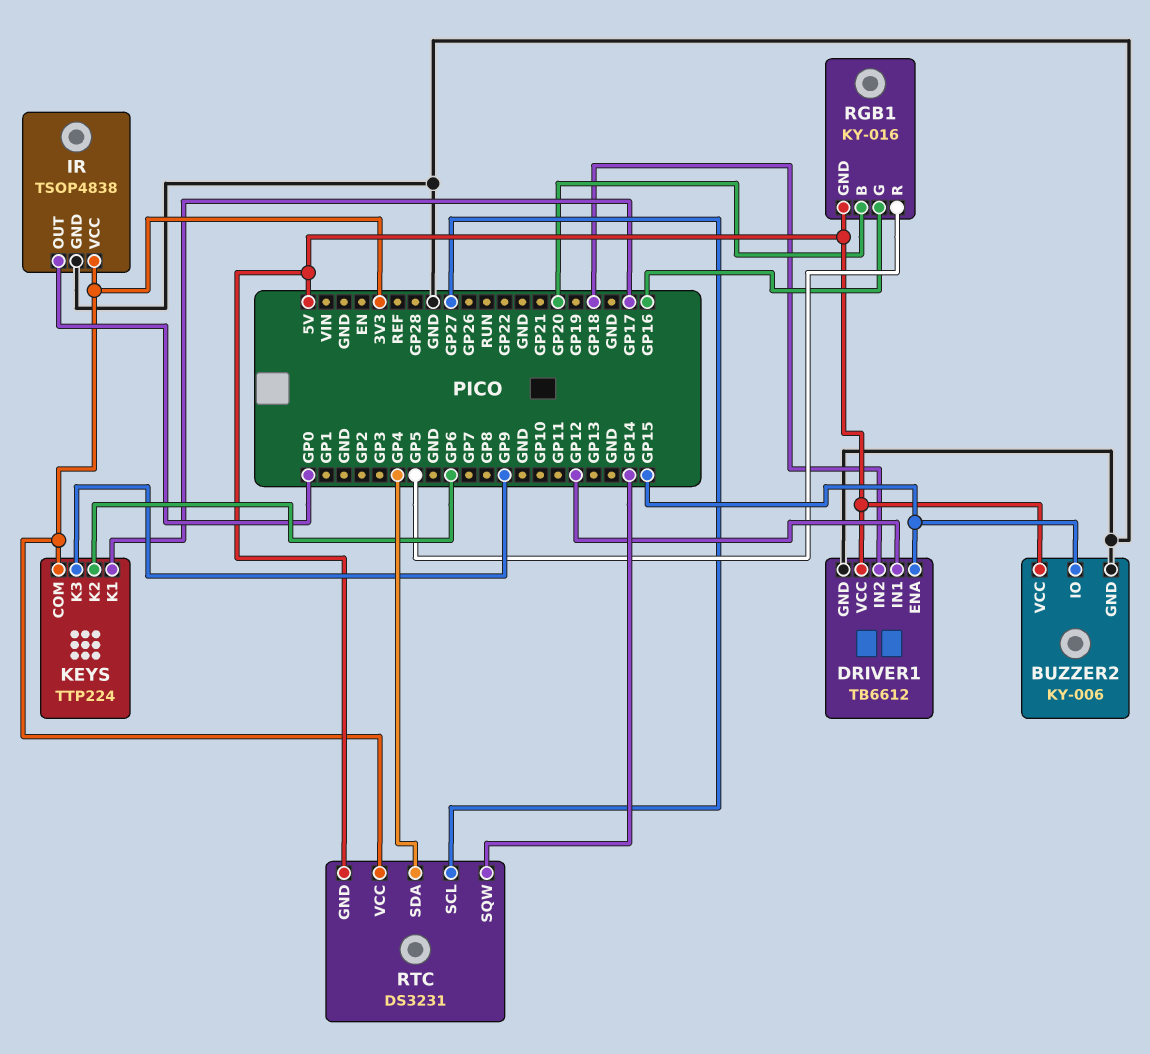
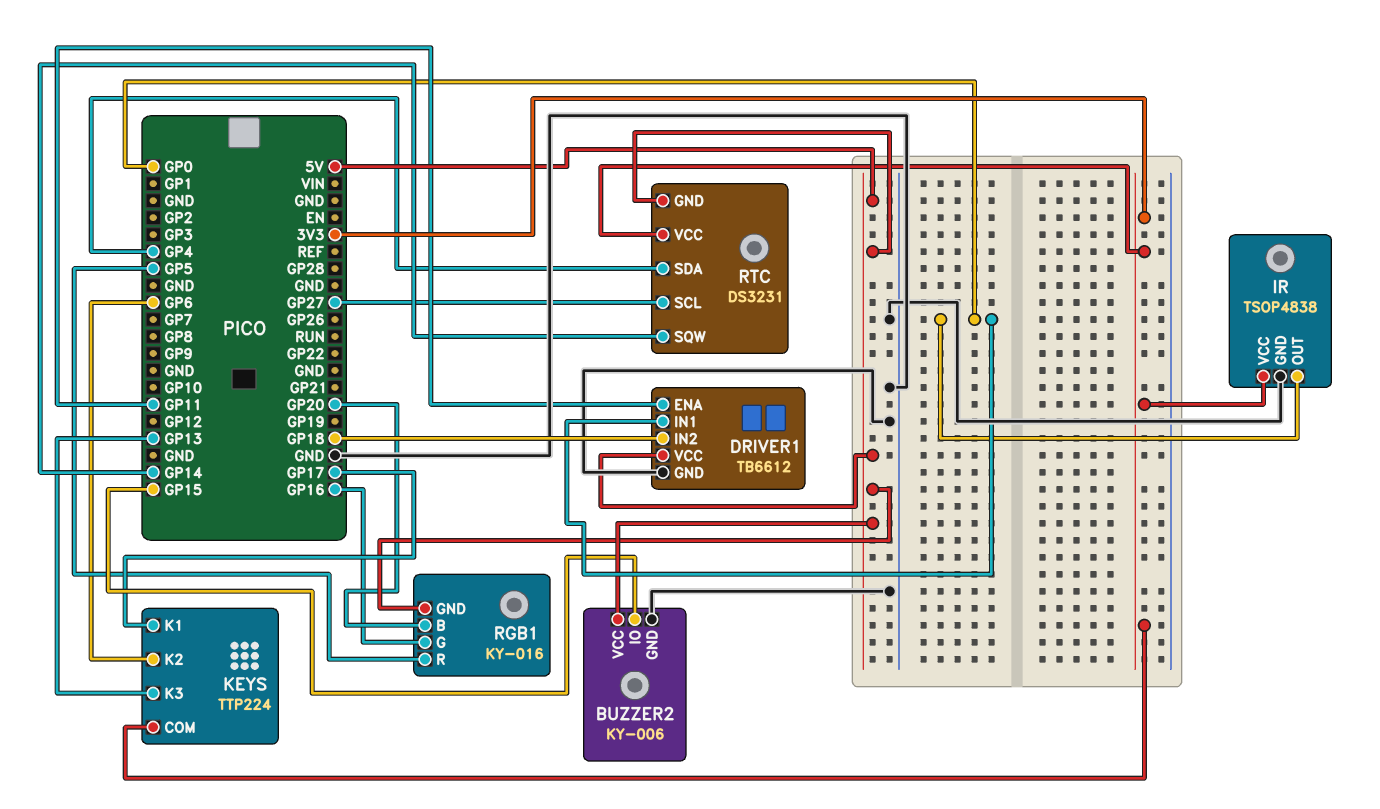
DRIVER1 pin ENA: GP15 -> GP11
DRIVER1 pin IN1: GP12 -> GP0
KEYS pin K3: GP9 -> GP13

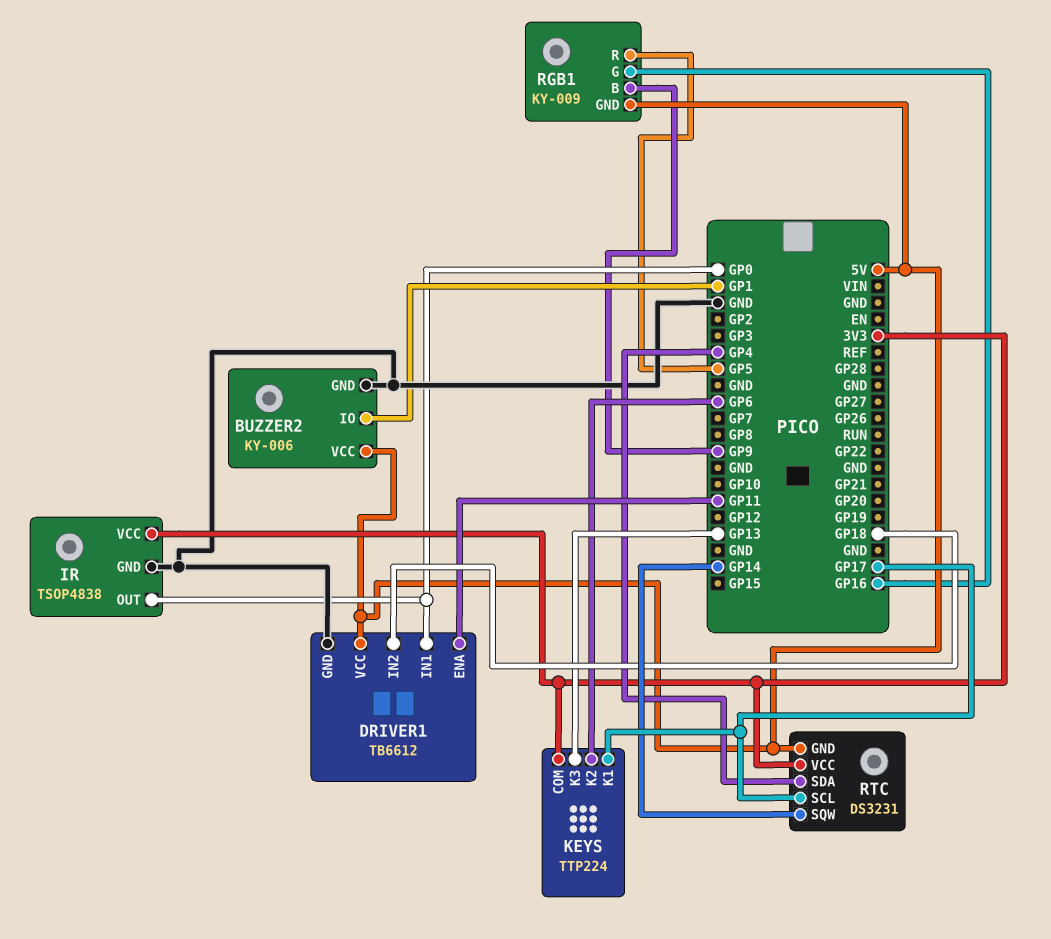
BUZZER2 pin IO: GP15 -> GP1
RGB1: KY-016 -> KY-009
RGB1 pin B: GP20 -> GP9
RTC pin SCL: GP27 -> GP17

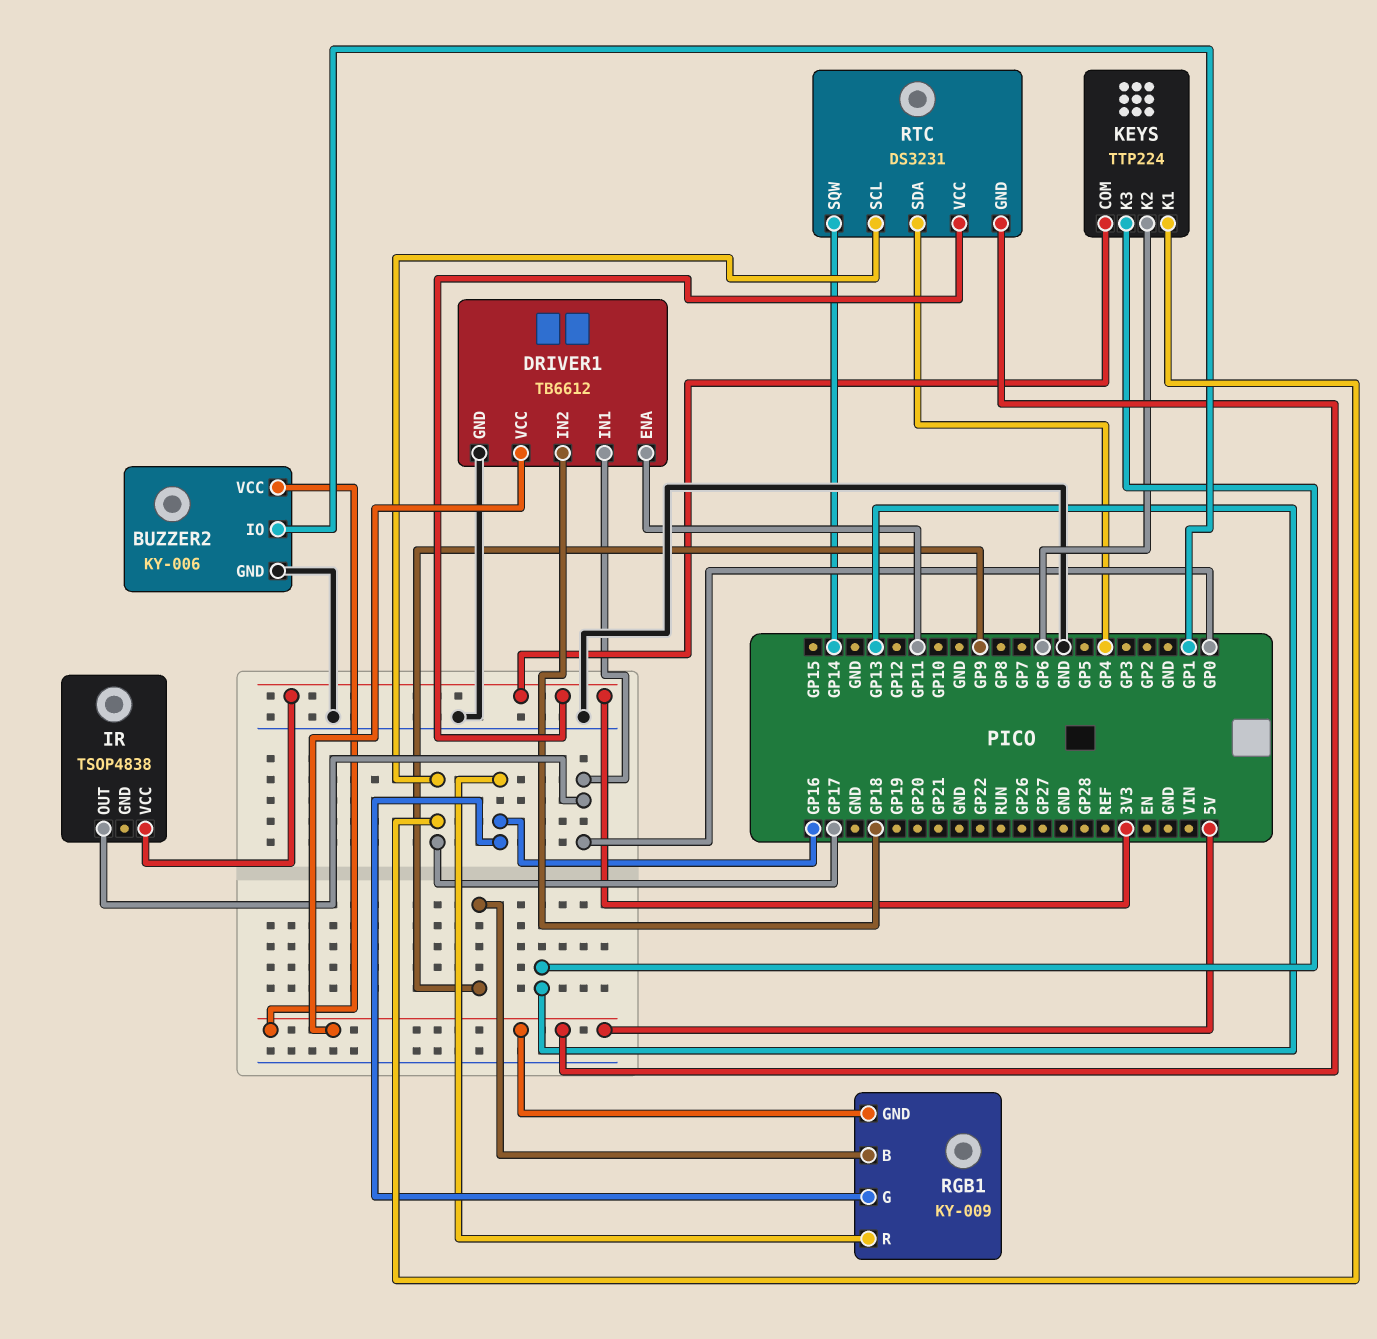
IR pin GND: GND -> none
RGB1 pin R: GP5 -> GP16

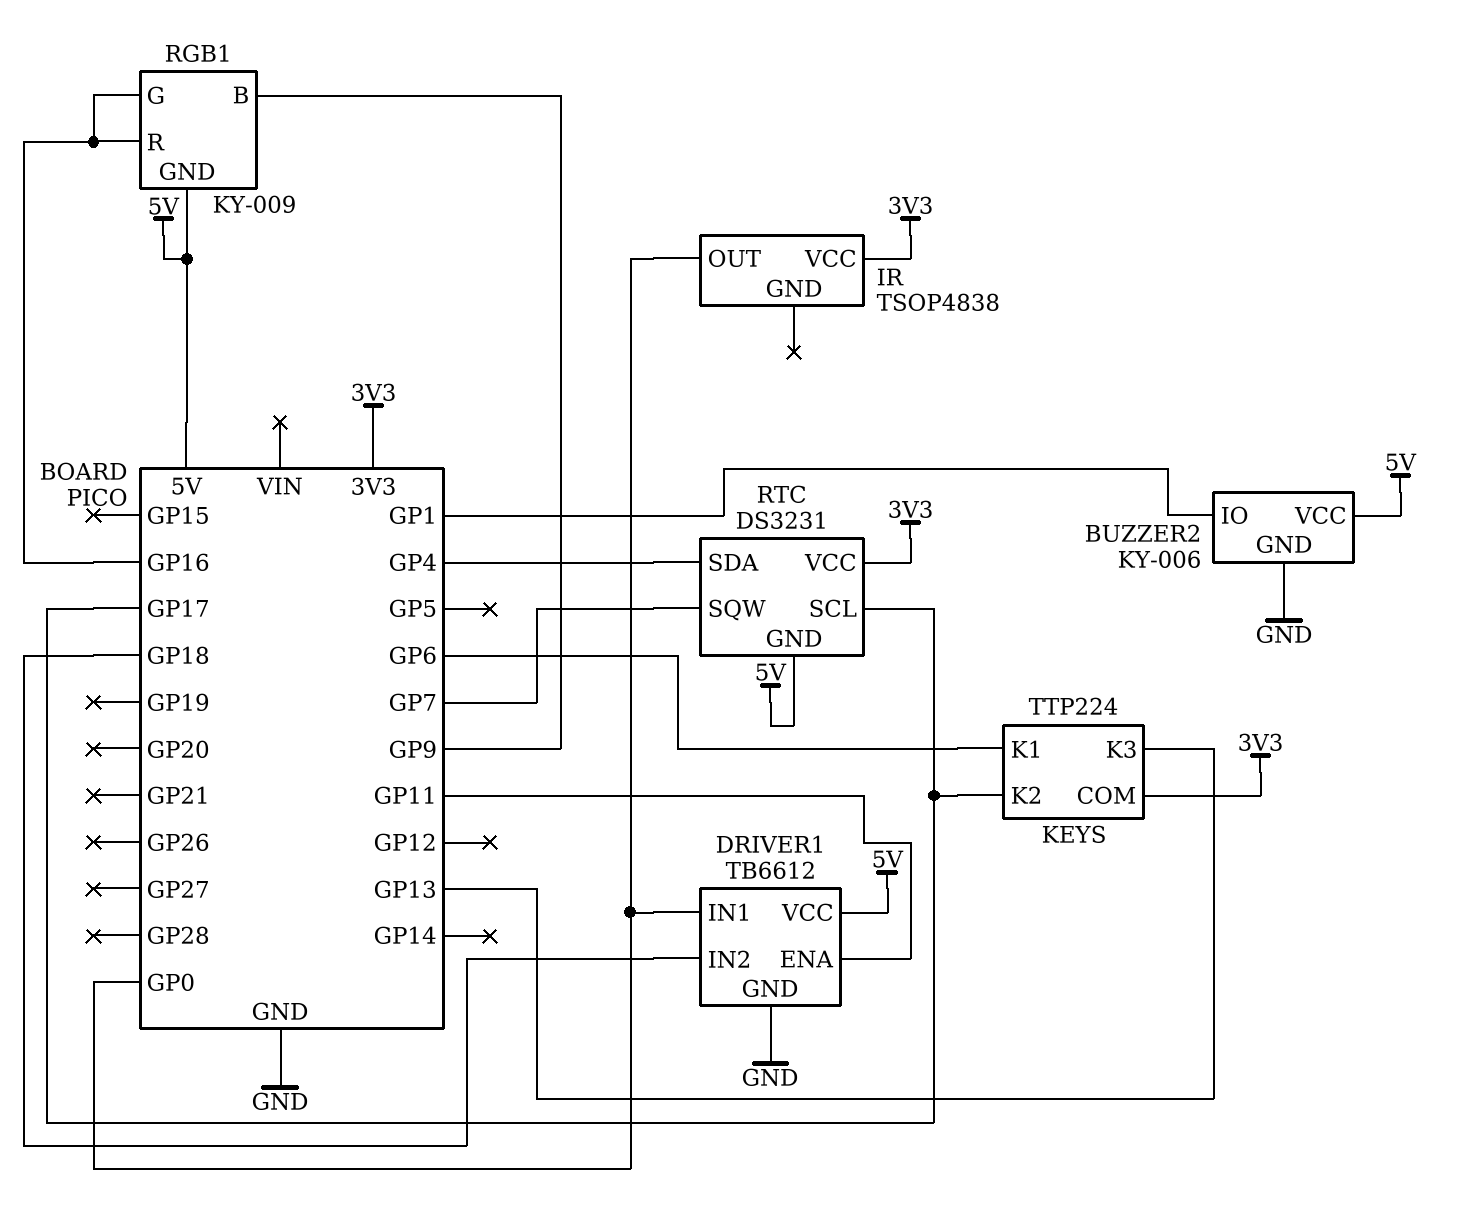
KEYS pin K1: GP17 -> GP6
KEYS pin K2: GP6 -> GP17
RTC pin SQW: GP14 -> GP7

